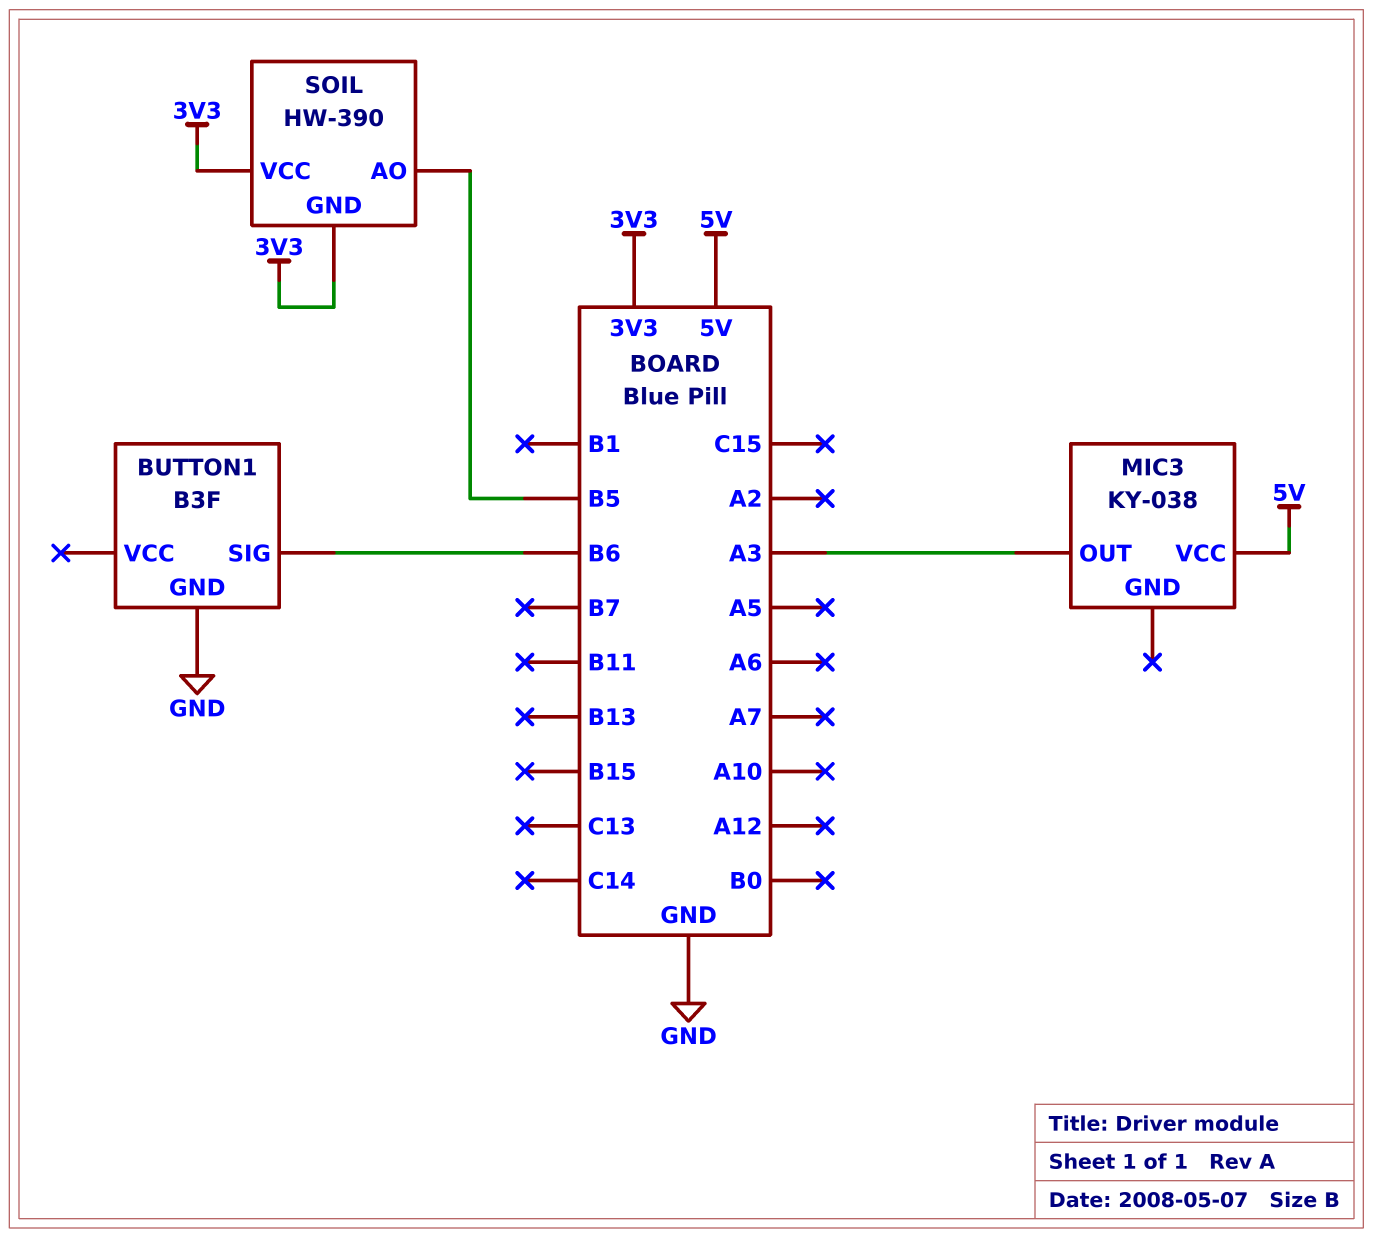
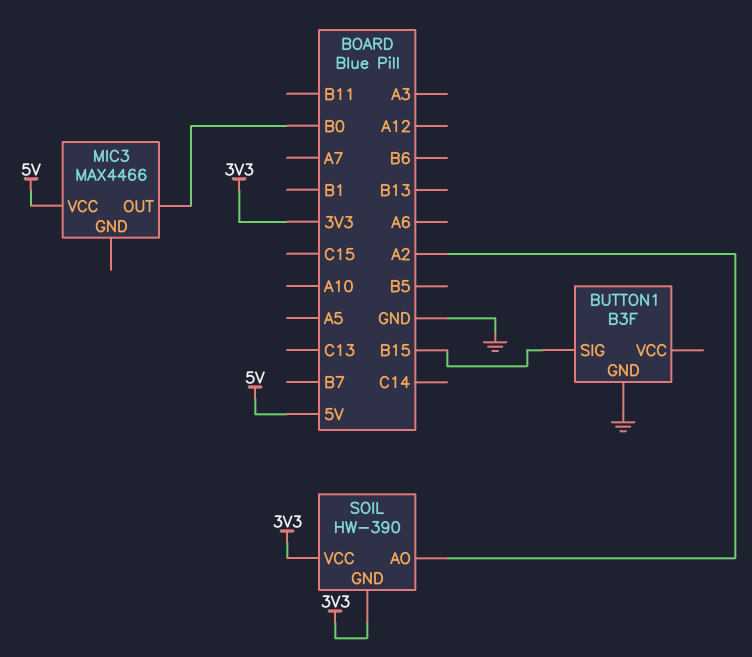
BUTTON1 pin SIG: B6 -> B15
MIC3: KY-038 -> MAX4466
MIC3 pin OUT: A3 -> B0
SOIL pin AO: B5 -> A2

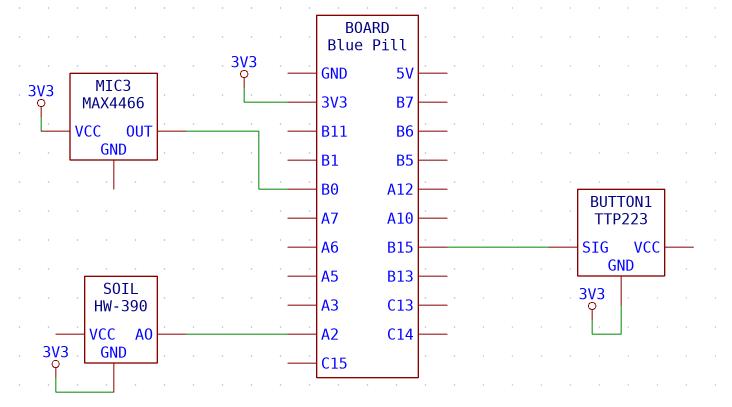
BUTTON1: B3F -> TTP223
BUTTON1 pin GND: GND -> 3V3
MIC3 pin VCC: 5V -> 3V3
SOIL pin VCC: 3V3 -> none

